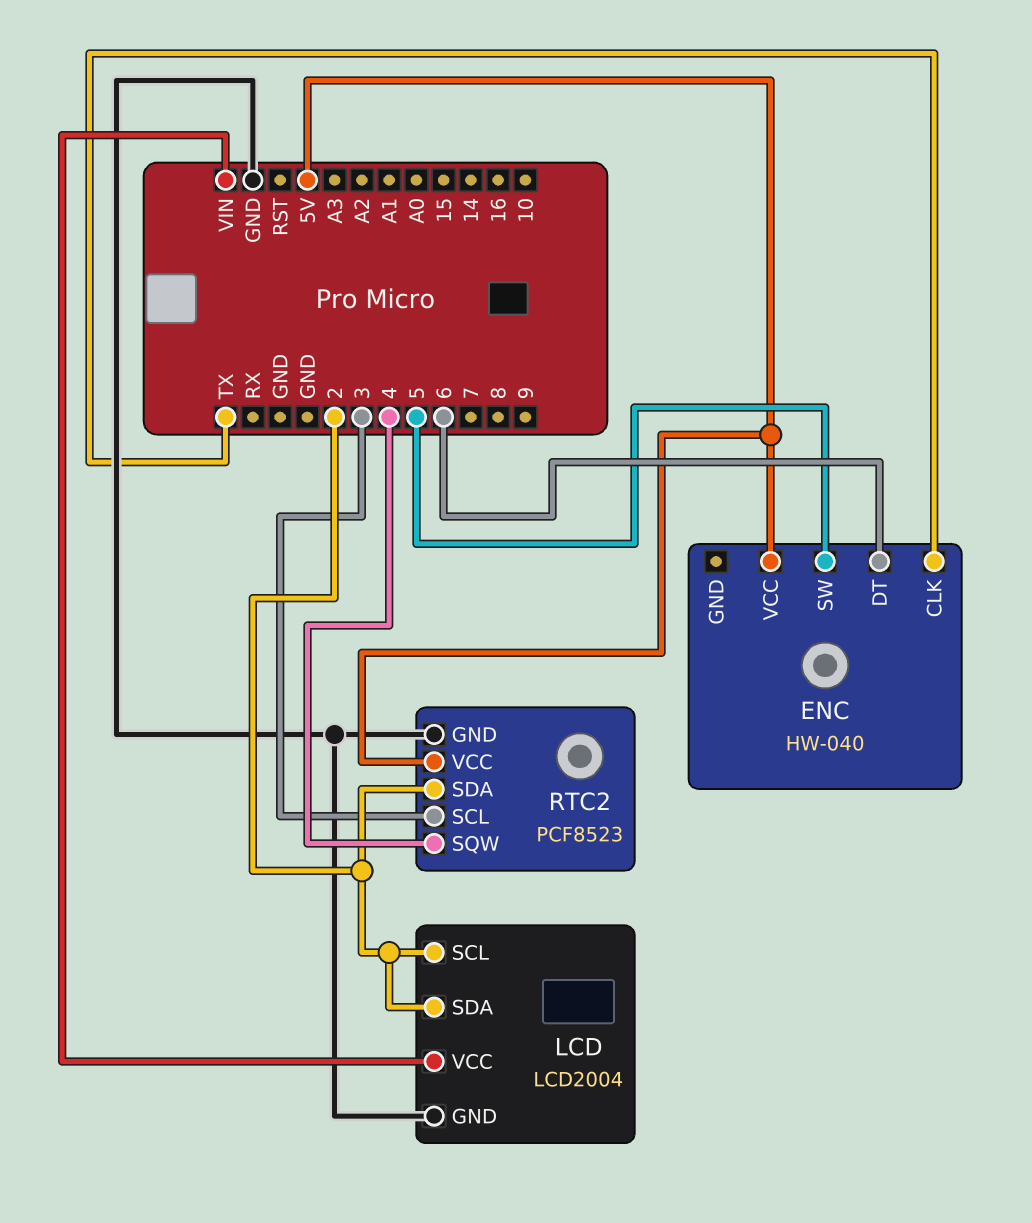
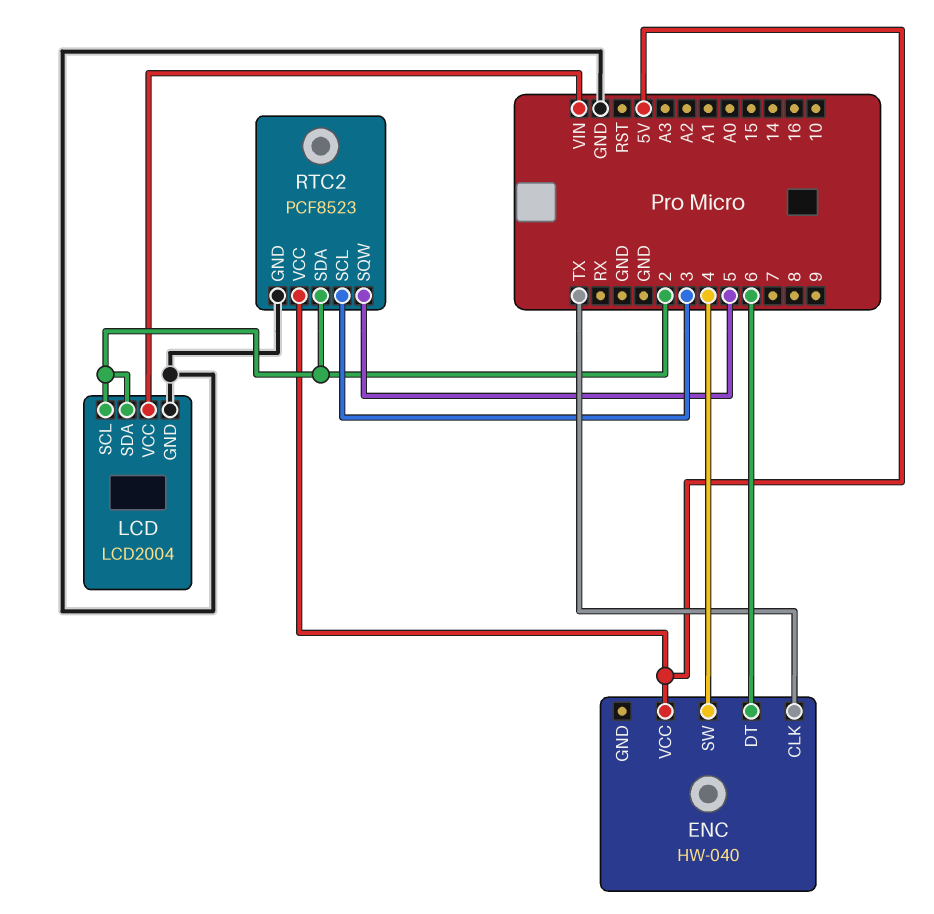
ENC pin SW: 5 -> 4
RTC2 pin SQW: 4 -> 5

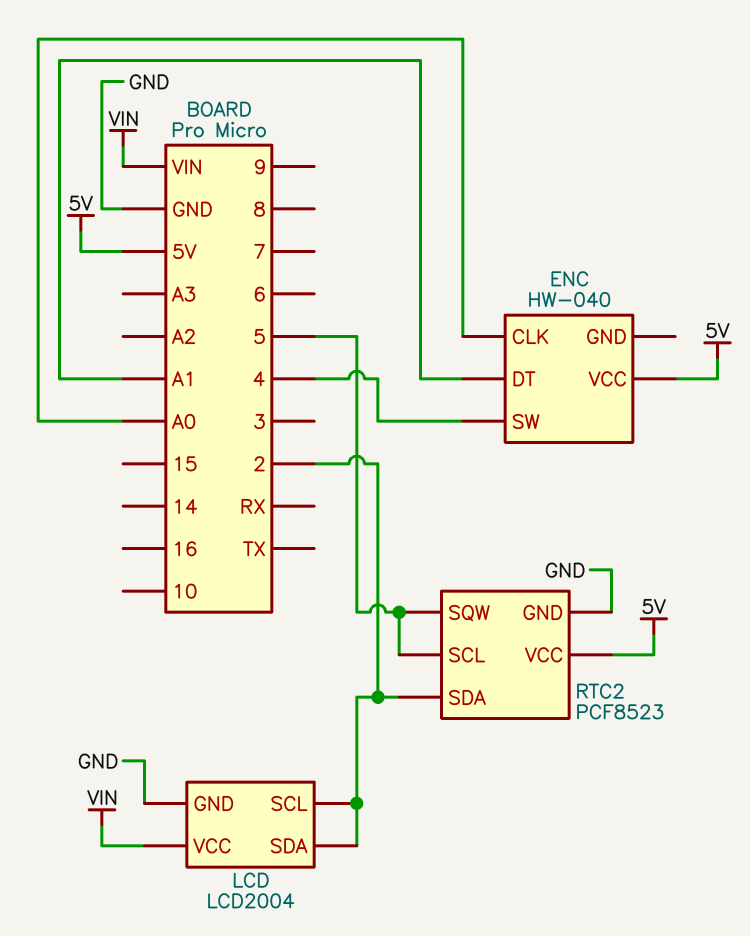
ENC pin CLK: TX -> A0
ENC pin DT: 6 -> A1
RTC2 pin SCL: 3 -> 5

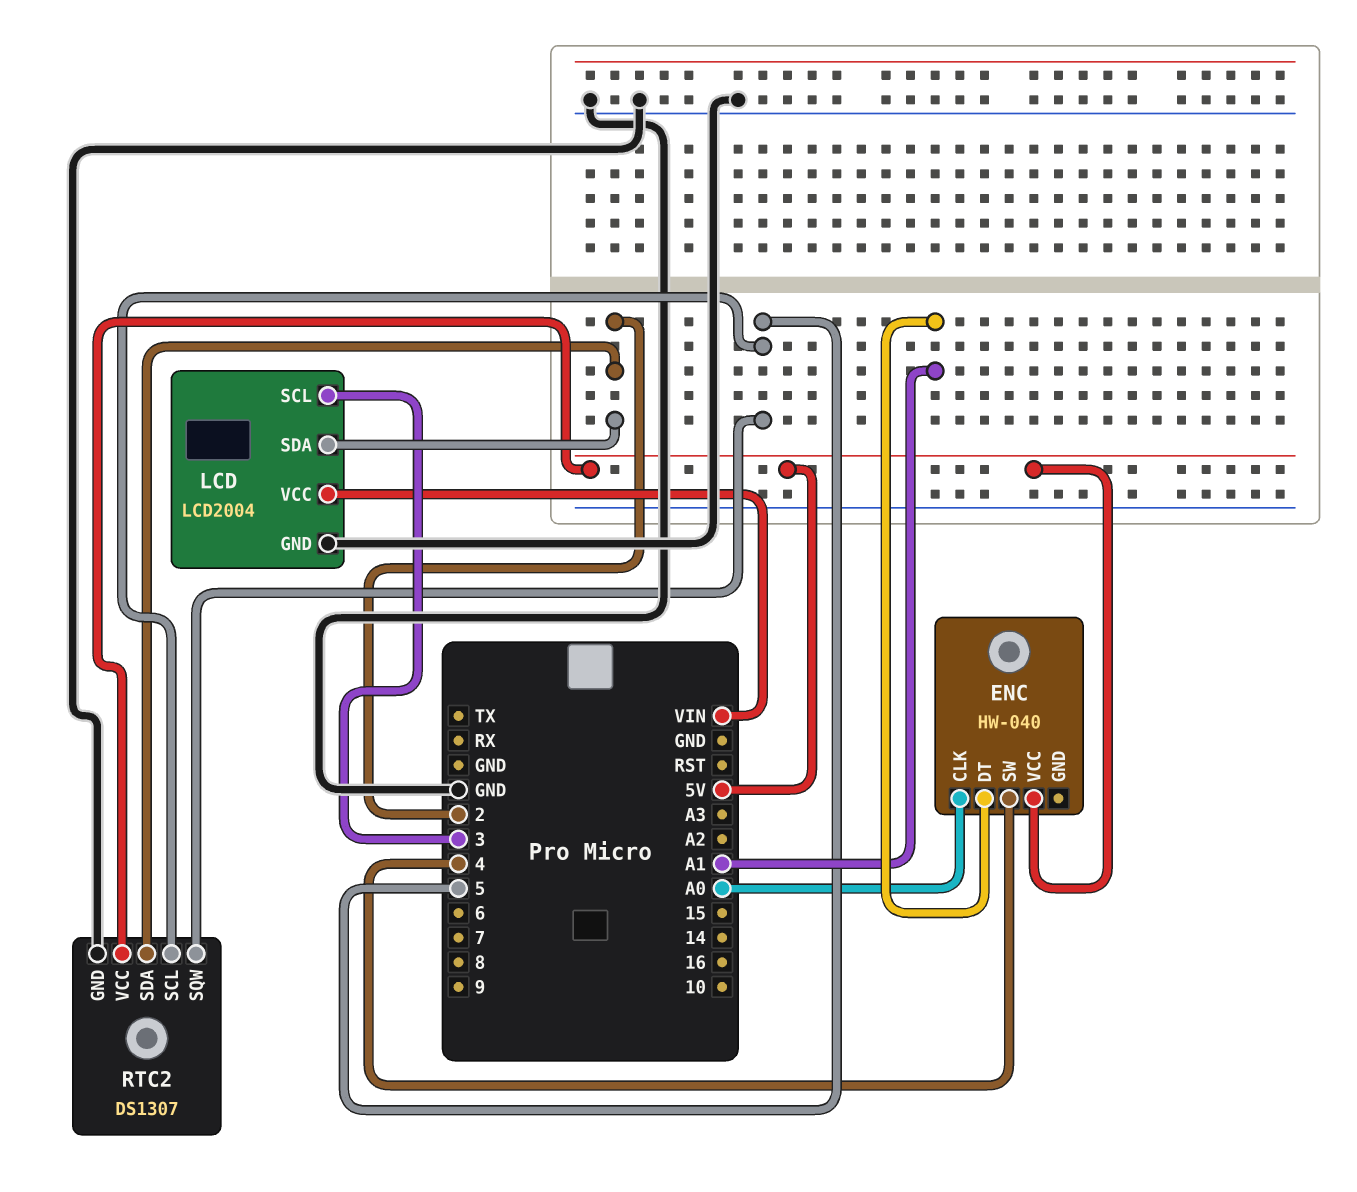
LCD pin SCL: 2 -> 3
RTC2: PCF8523 -> DS1307

